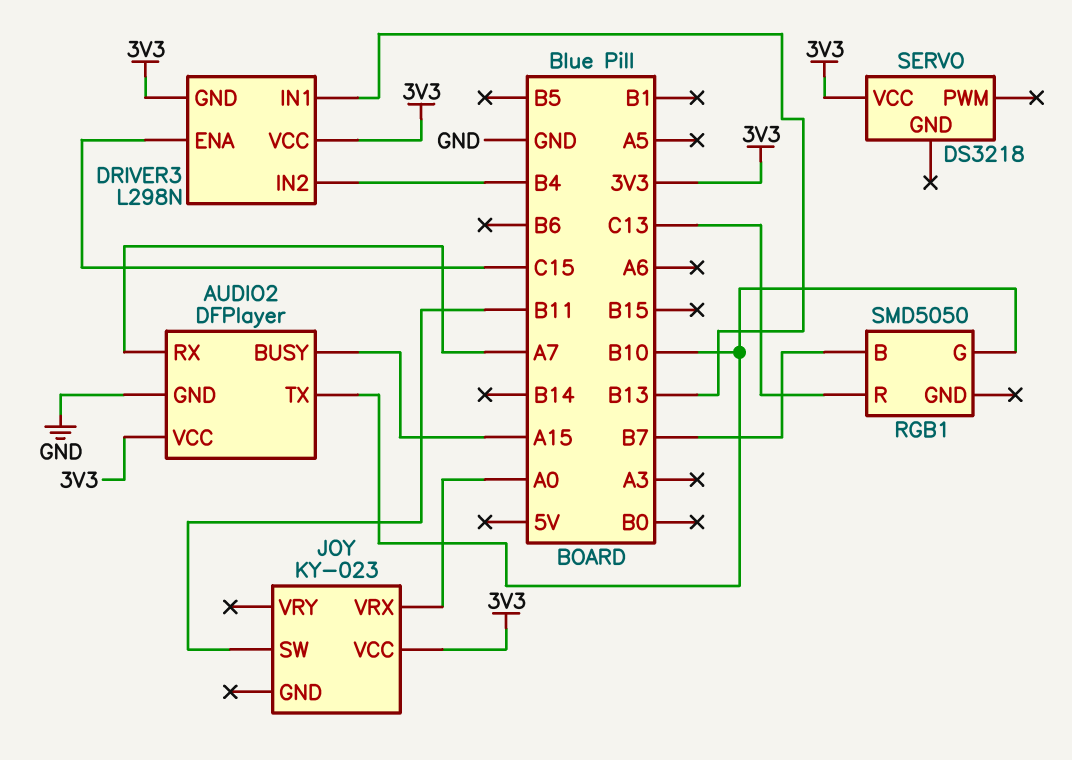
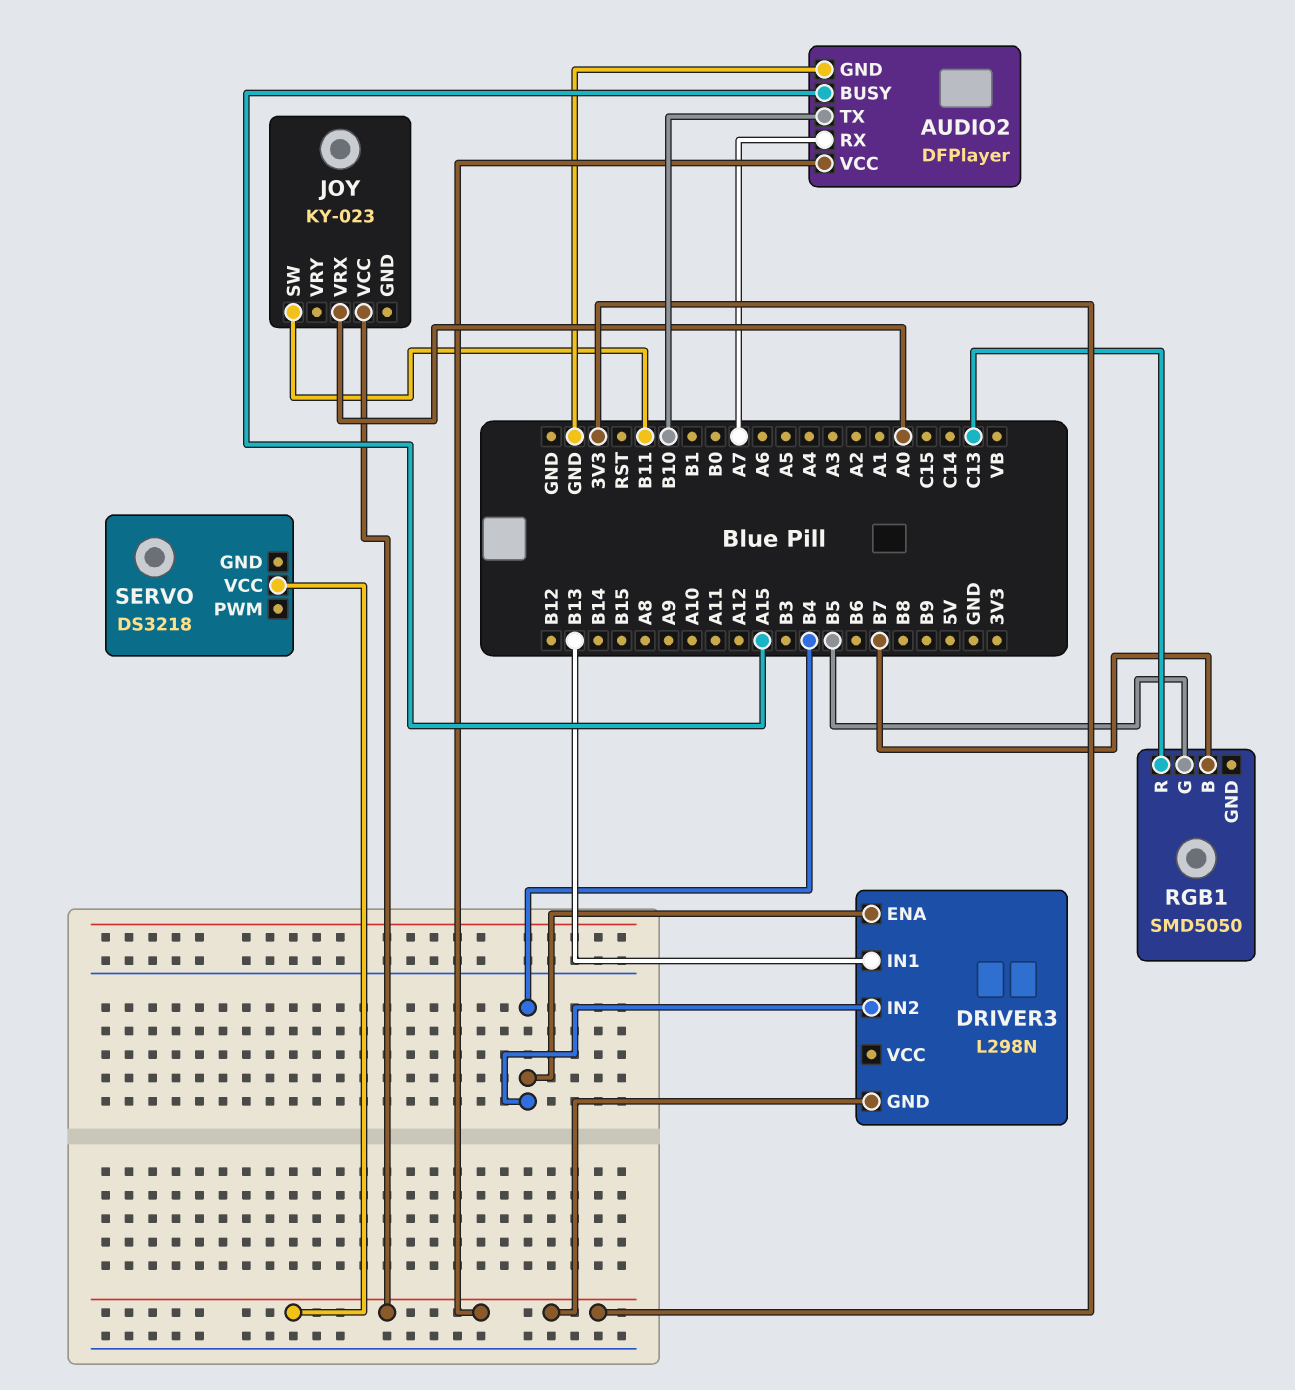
DRIVER3 pin ENA: C15 -> B4
DRIVER3 pin VCC: 3V3 -> none
RGB1 pin G: B10 -> B5

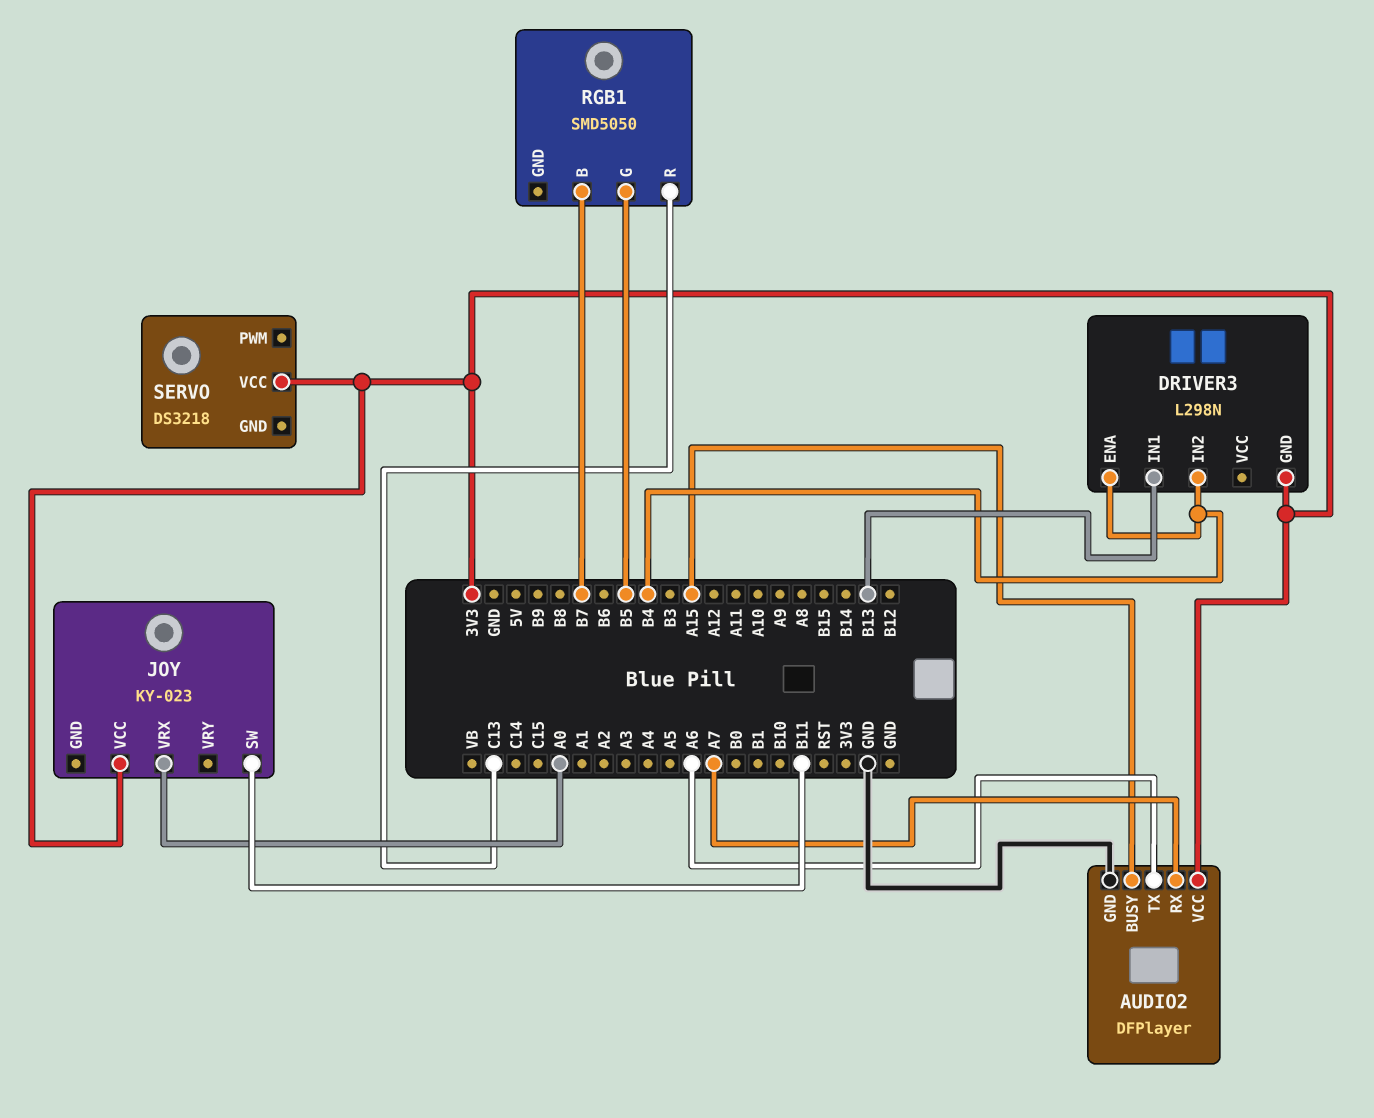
AUDIO2 pin TX: B10 -> A6

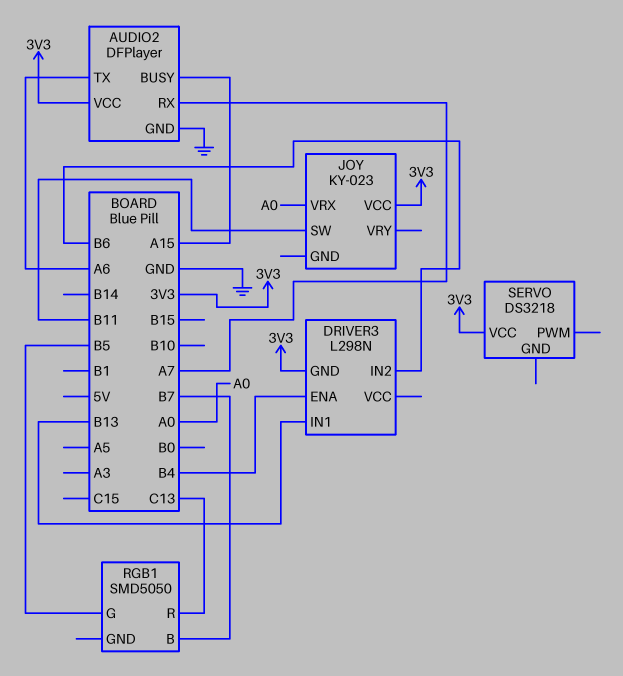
DRIVER3 pin IN2: B4 -> B6

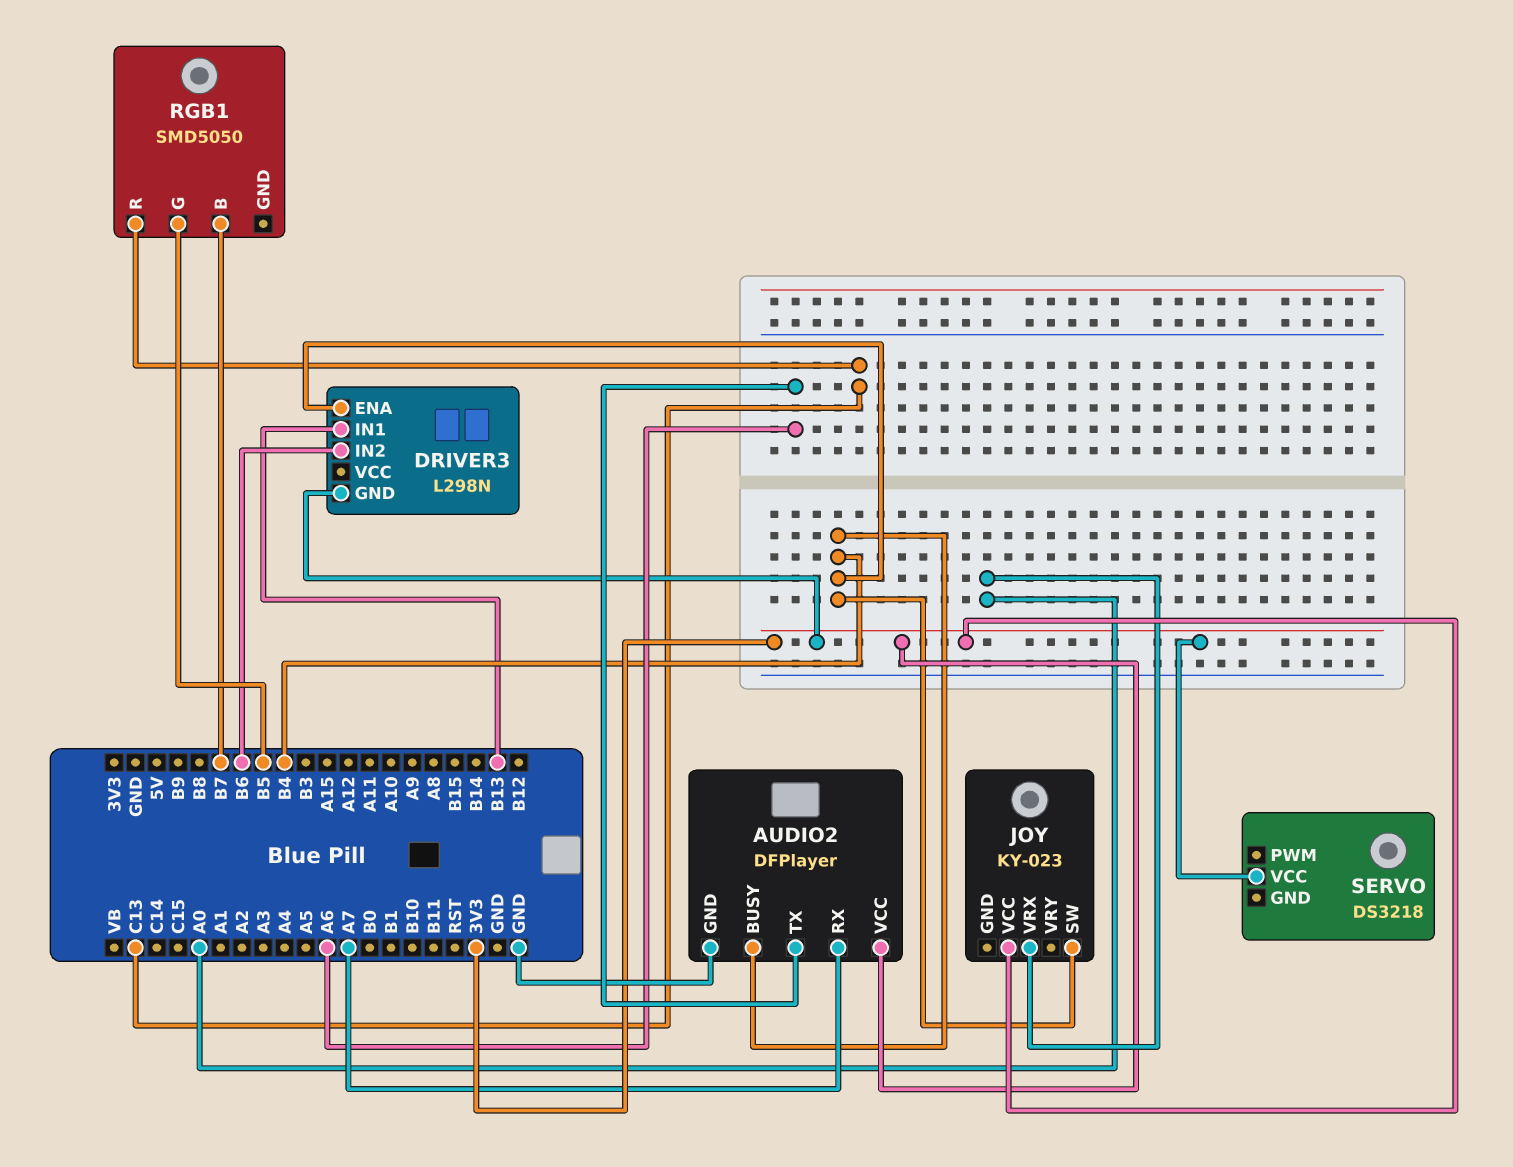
AUDIO2 pin BUSY: A15 -> B4
JOY pin SW: B11 -> B4

